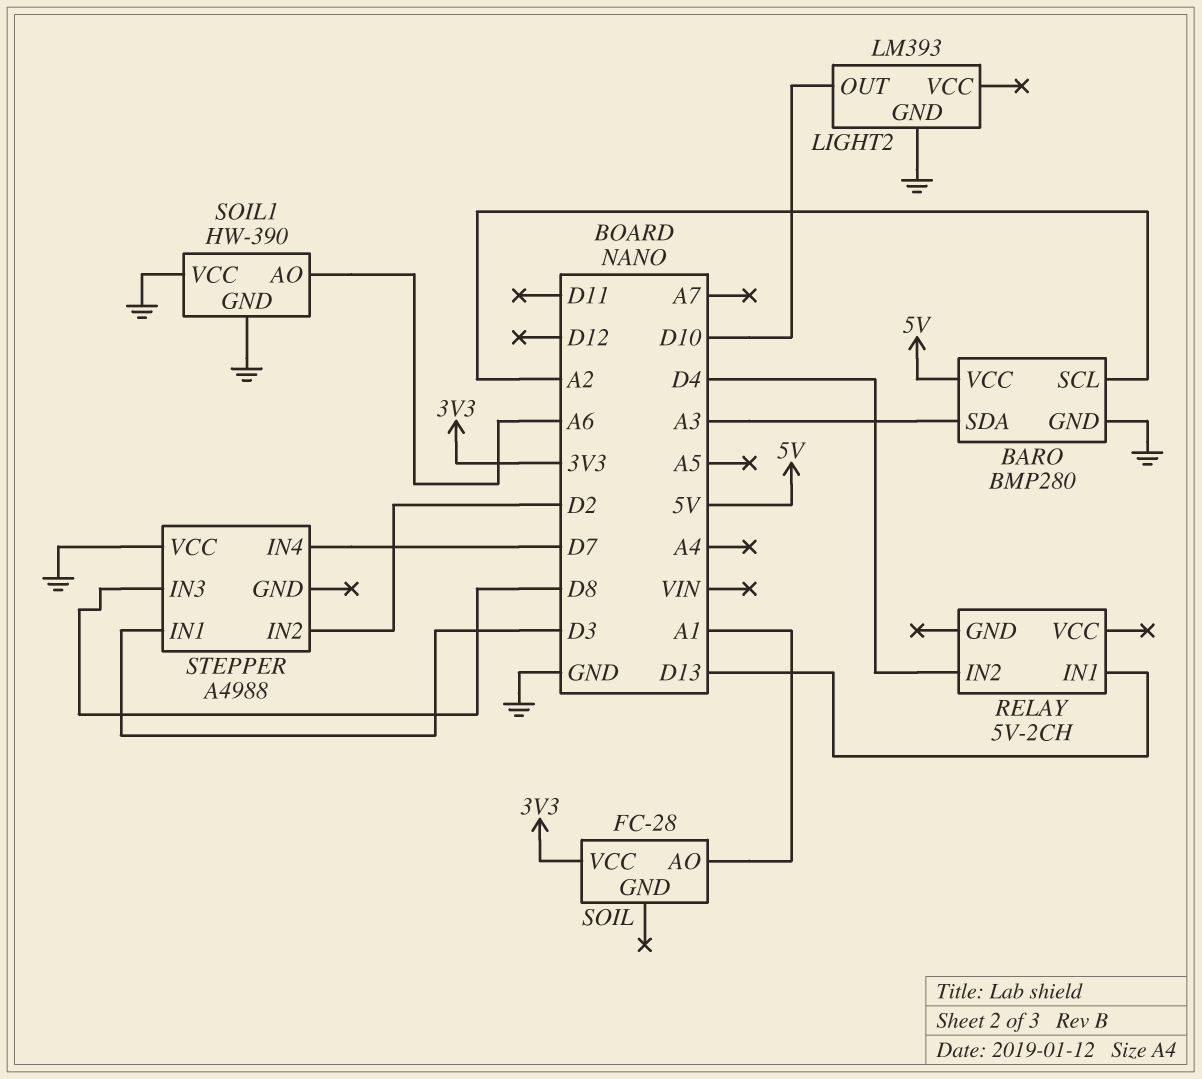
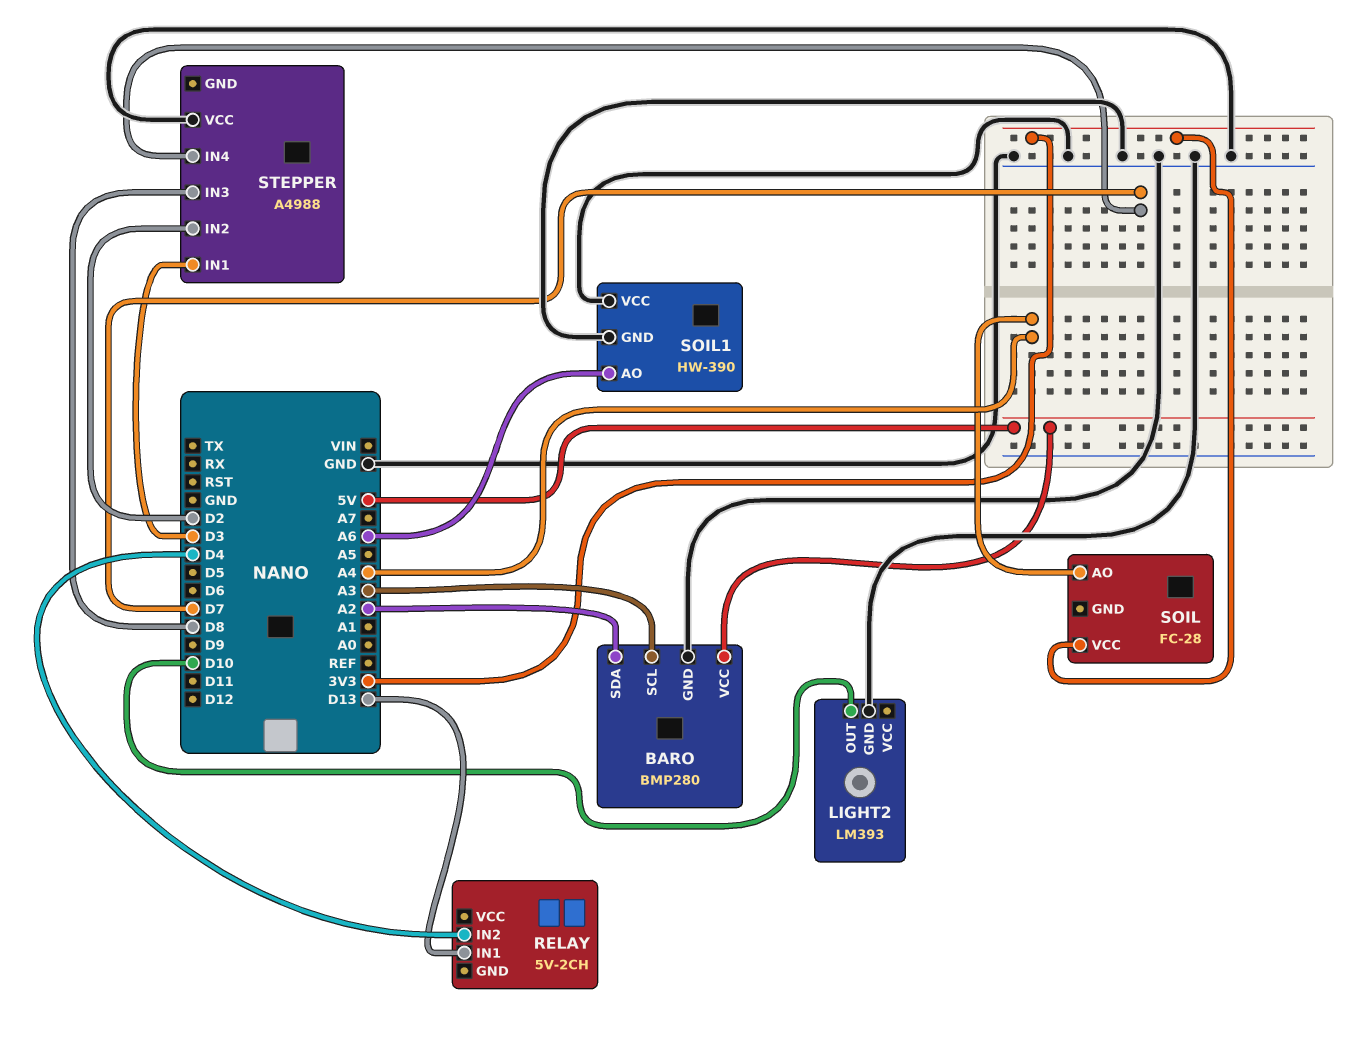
BARO pin SCL: A2 -> A3
BARO pin SDA: A3 -> A2
SOIL pin AO: A1 -> A4

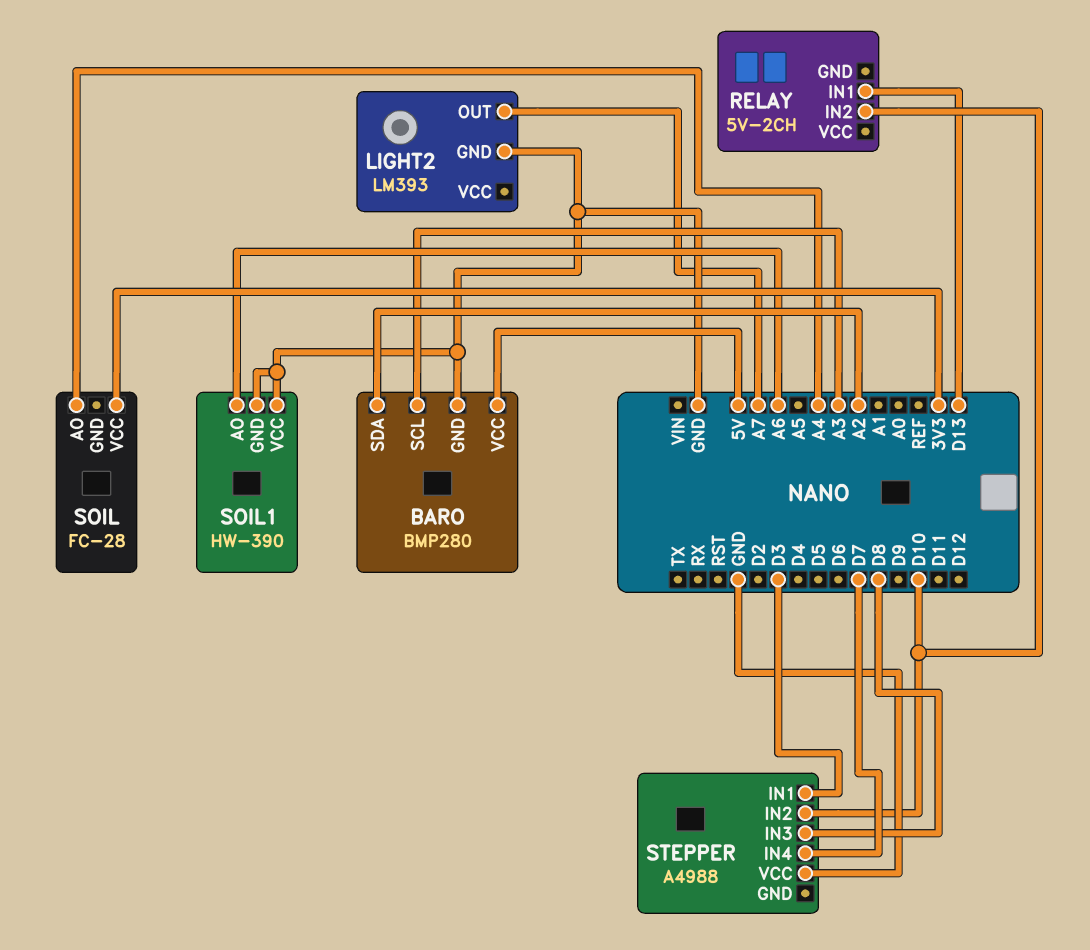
LIGHT2 pin OUT: D10 -> A7
RELAY pin IN2: D4 -> D10
STEPPER pin IN2: D2 -> D10

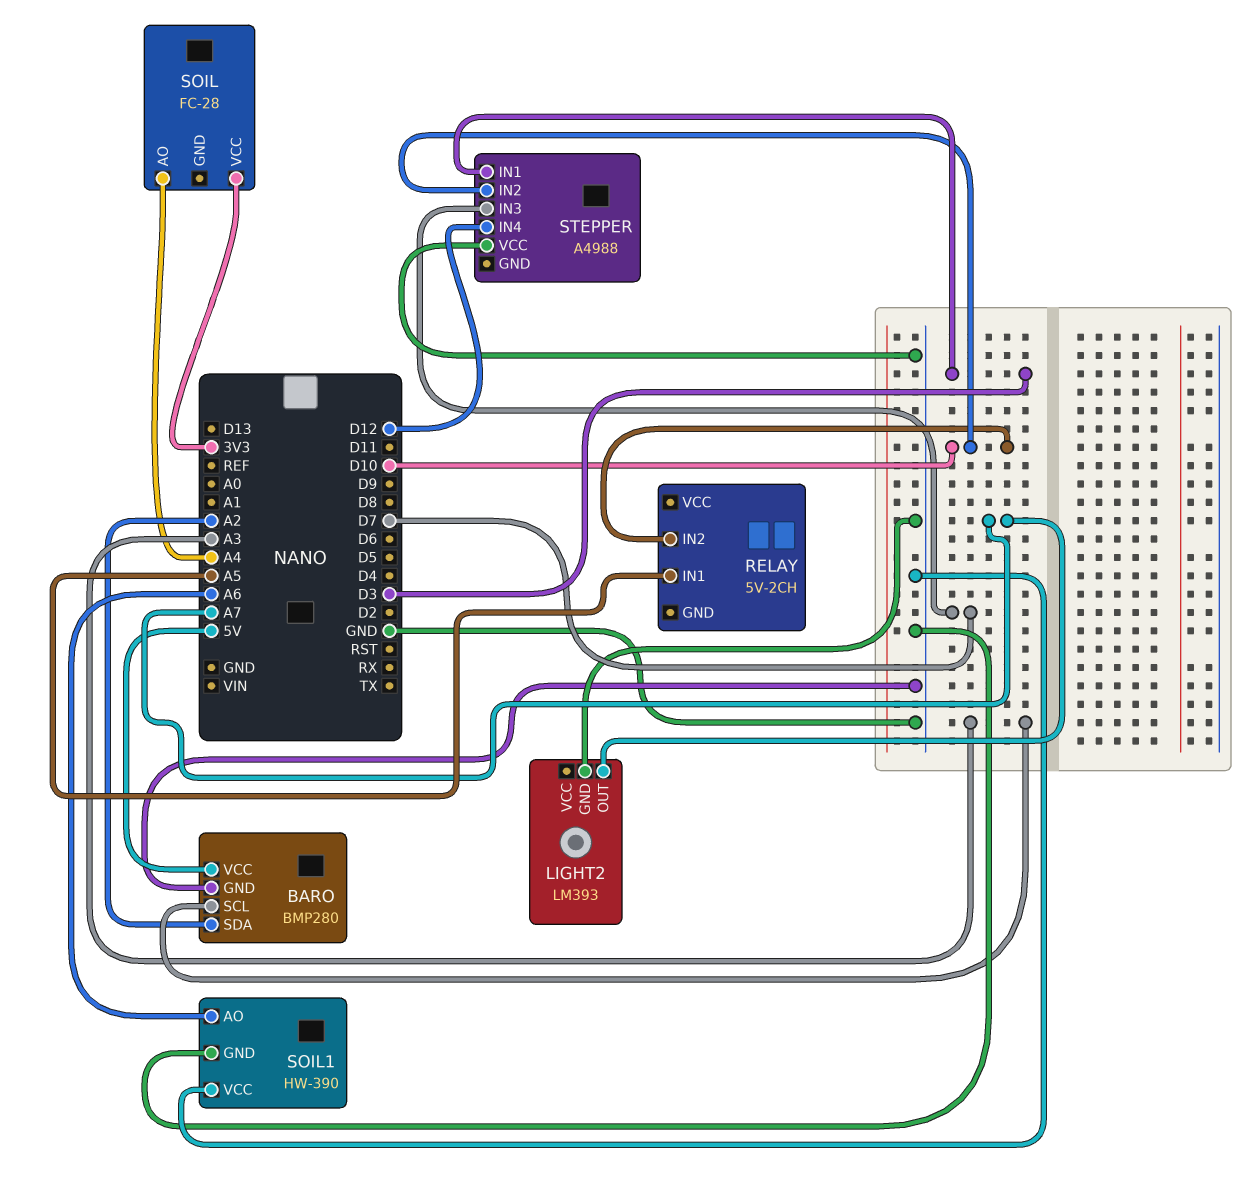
RELAY pin IN1: D13 -> A5
STEPPER pin IN3: D8 -> D7
STEPPER pin IN4: D7 -> D12

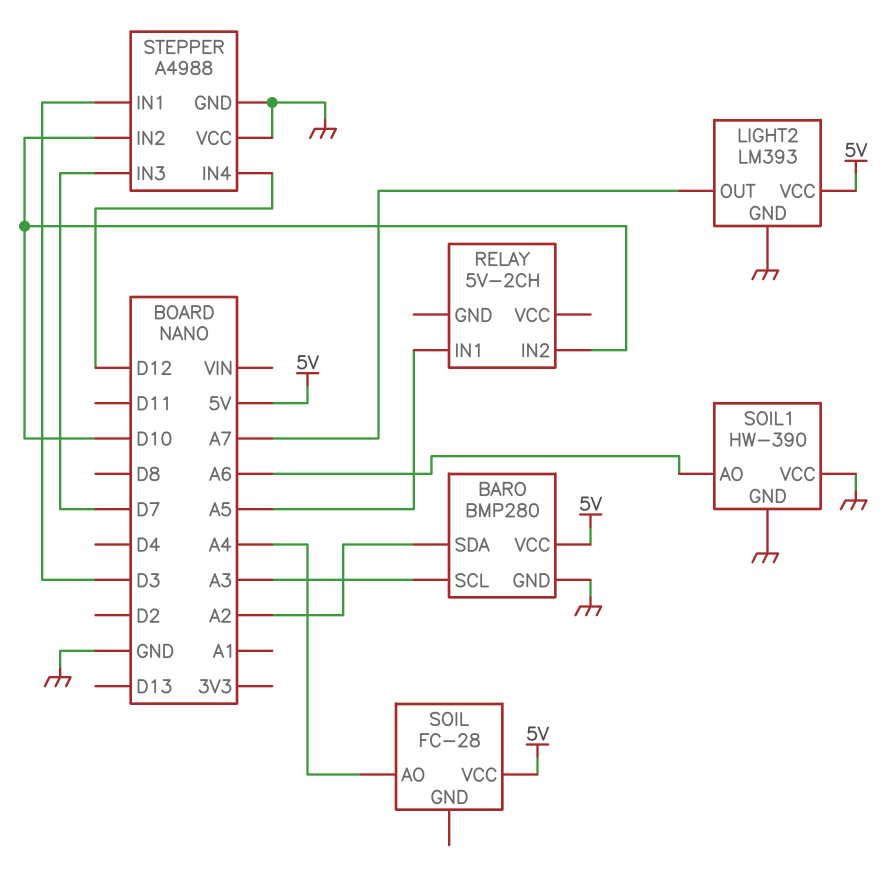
LIGHT2 pin VCC: none -> 5V
SOIL pin VCC: 3V3 -> 5V
STEPPER pin GND: none -> GND

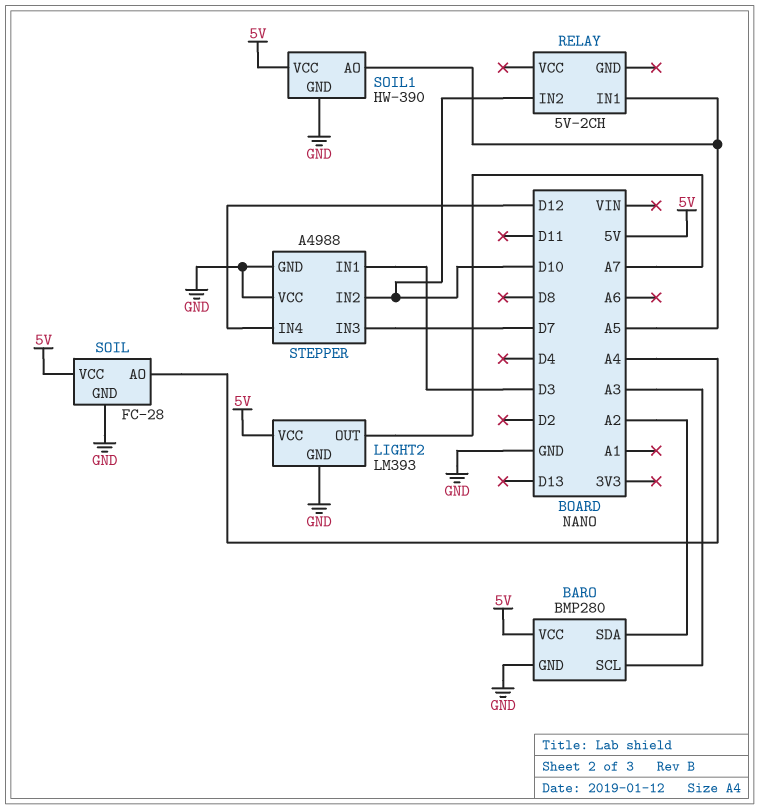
SOIL pin GND: none -> GND
SOIL1 pin AO: A6 -> A5
SOIL1 pin VCC: GND -> 5V

